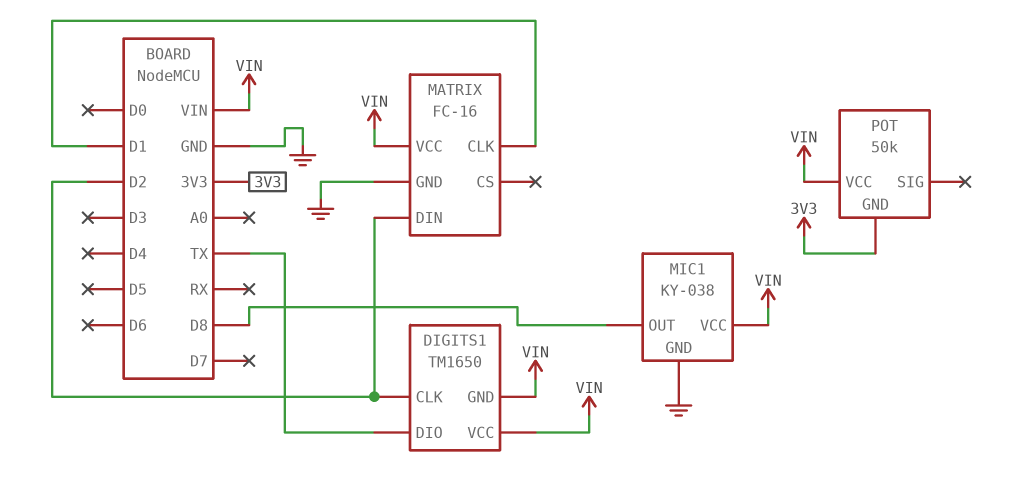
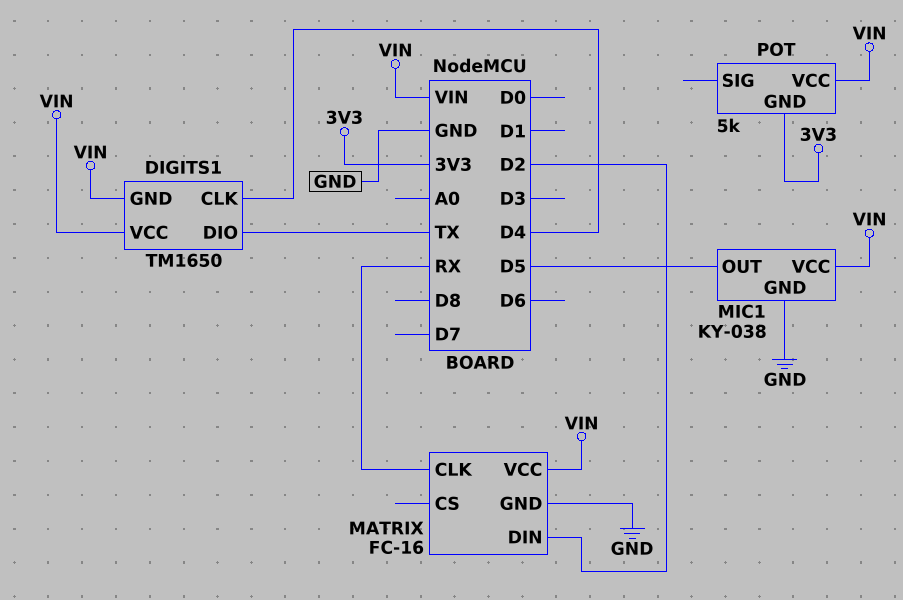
DIGITS1 pin CLK: D2 -> D4
MATRIX pin CLK: D1 -> RX
MIC1 pin OUT: D8 -> D5
POT: 50k -> 5k

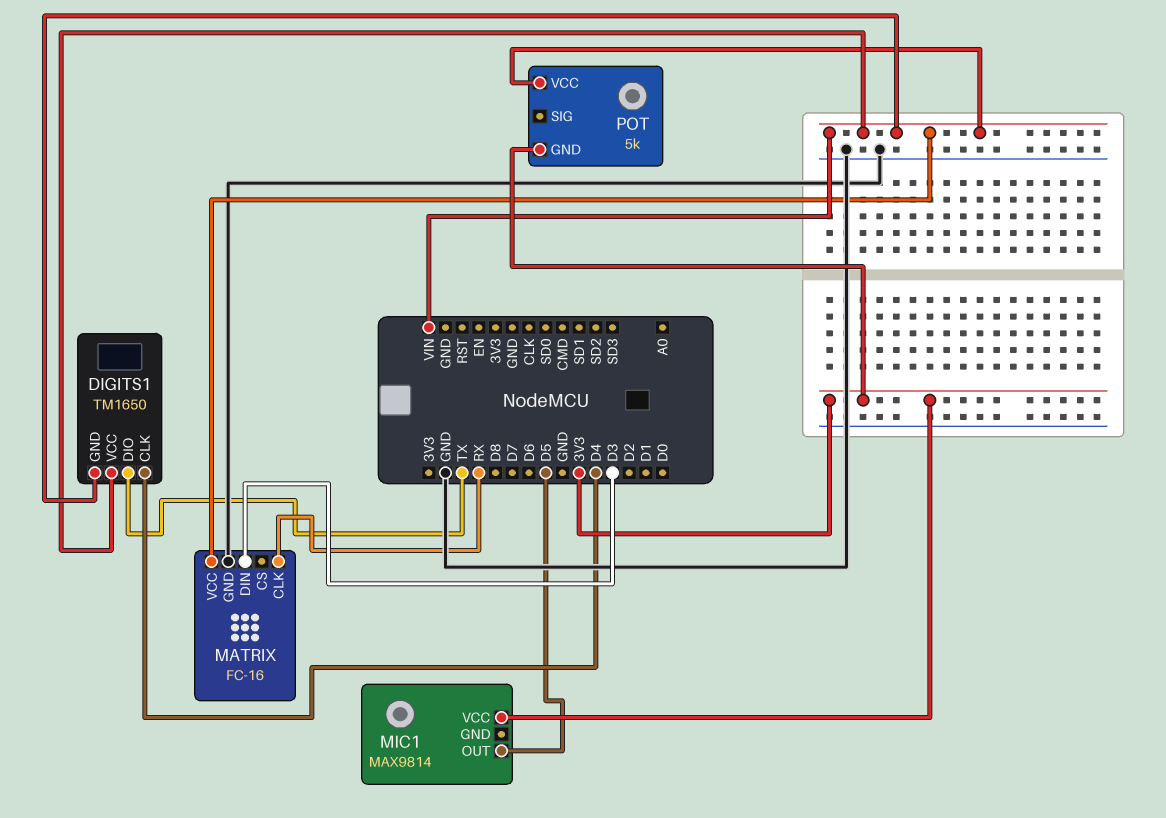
MATRIX pin DIN: D2 -> D3
MIC1: KY-038 -> MAX9814
MIC1 pin GND: GND -> none
MIC1 pin VCC: VIN -> 3V3

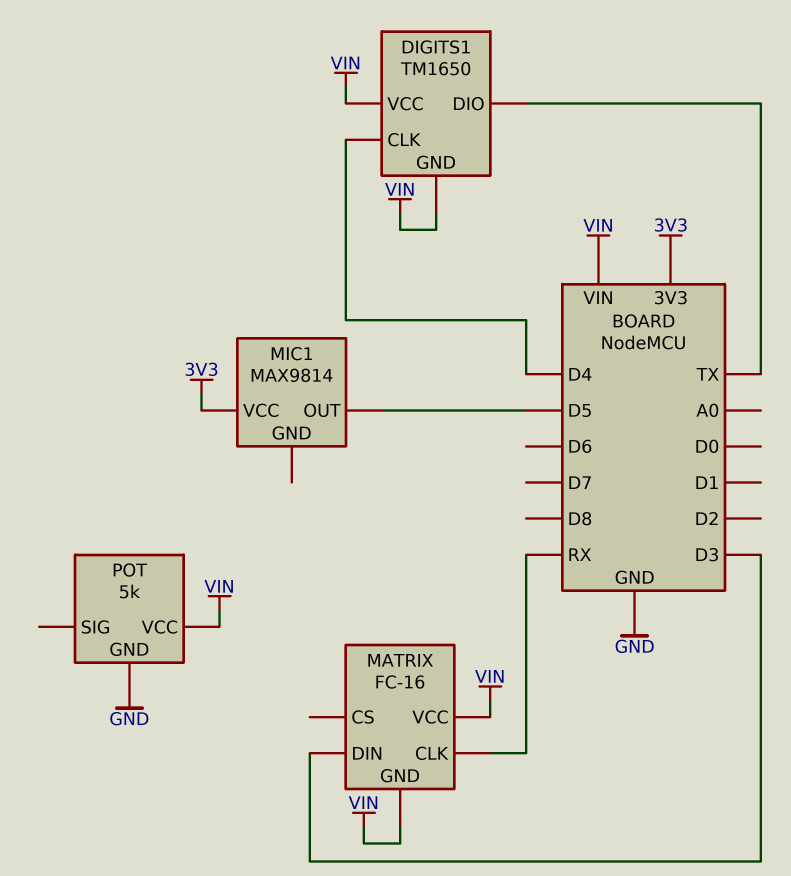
MATRIX pin GND: GND -> VIN
POT pin GND: 3V3 -> GND

